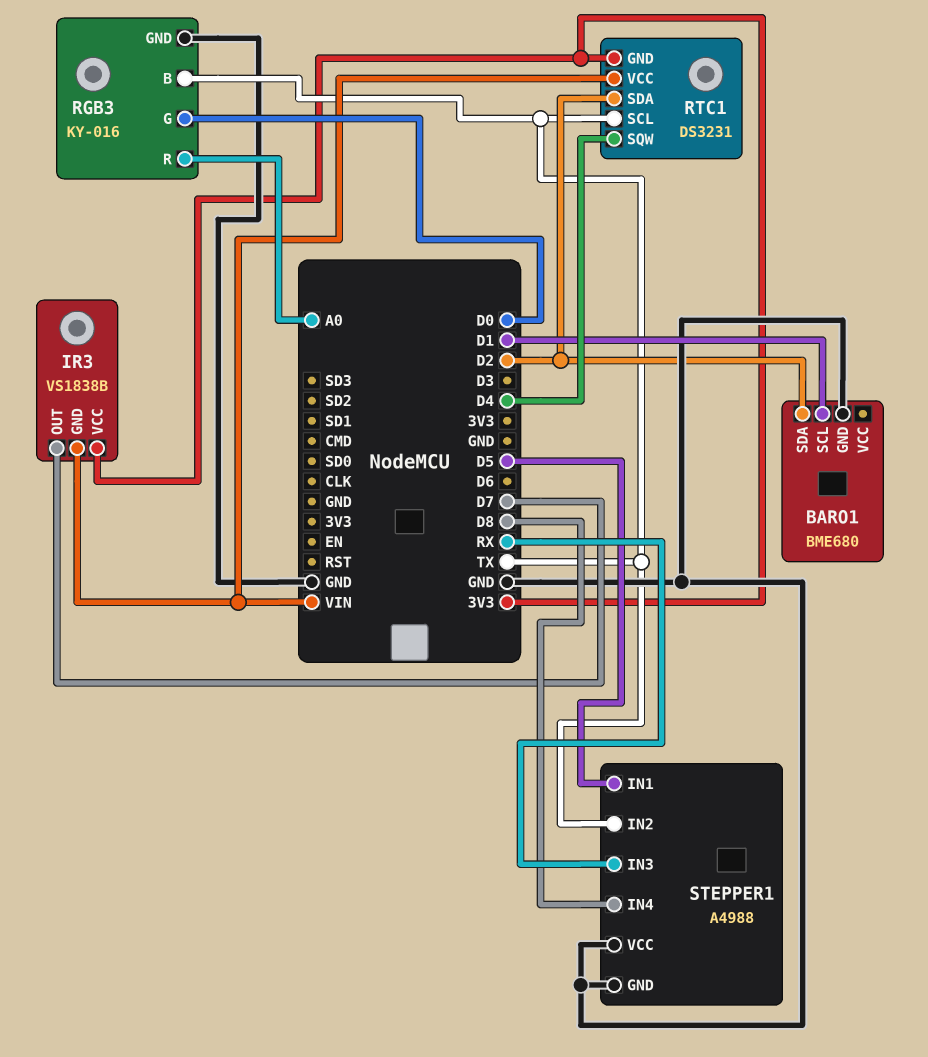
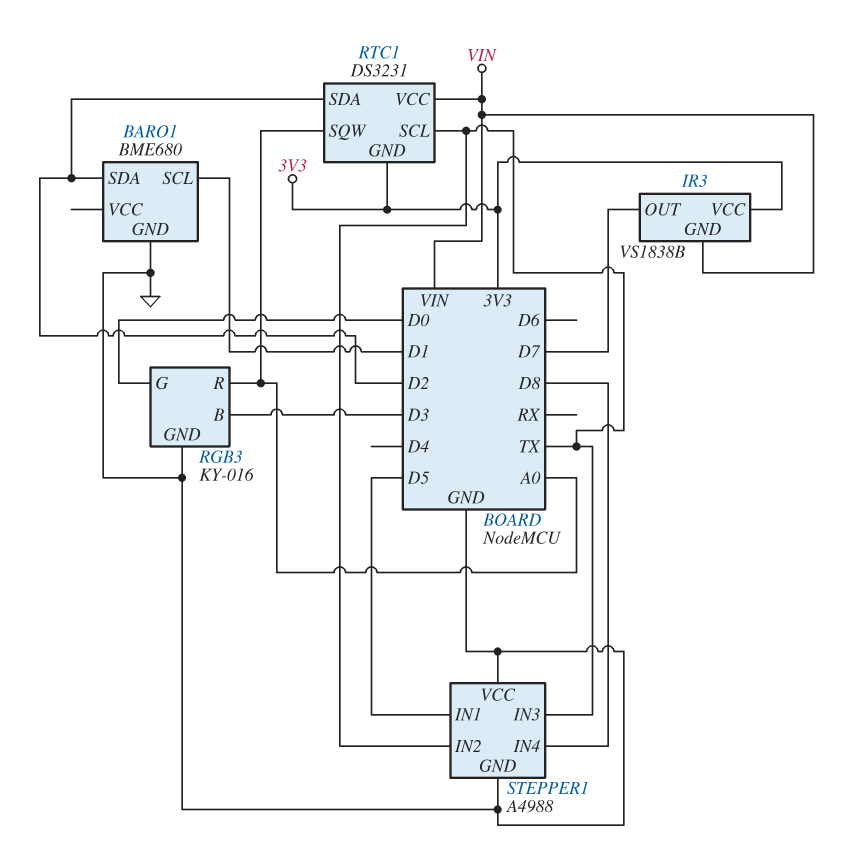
RGB3 pin B: TX -> D3
RTC1 pin SQW: D4 -> A0
STEPPER1 pin IN3: RX -> TX

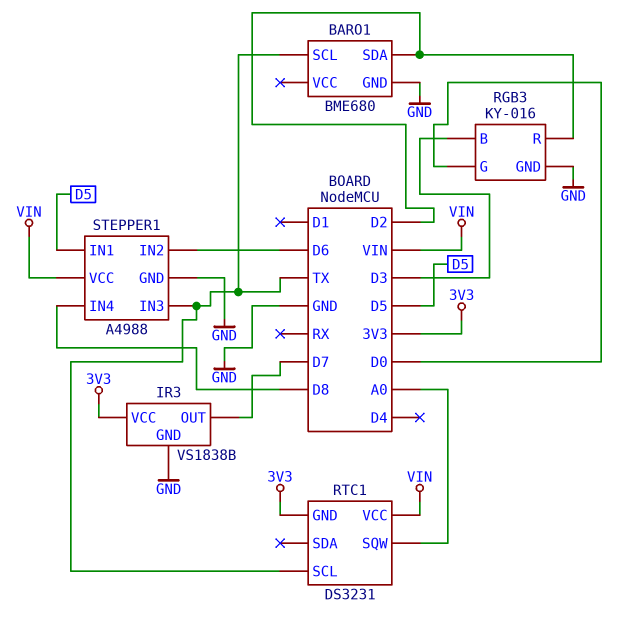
BARO1 pin SCL: D1 -> TX
IR3 pin GND: VIN -> GND
RGB3 pin R: A0 -> D2
RTC1 pin SDA: D2 -> none
STEPPER1 pin IN2: TX -> D6
STEPPER1 pin VCC: GND -> VIN

